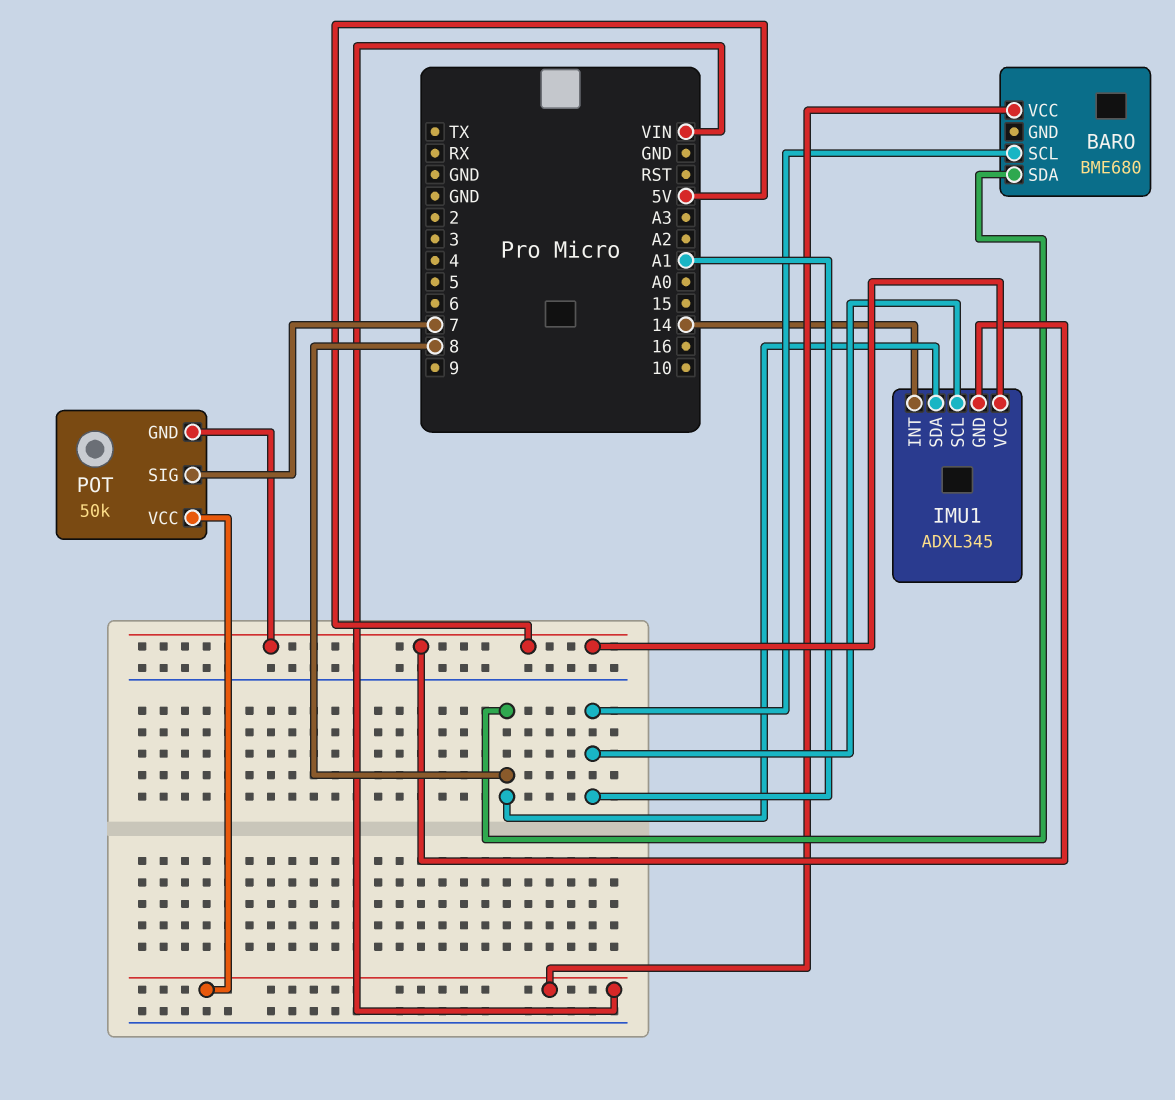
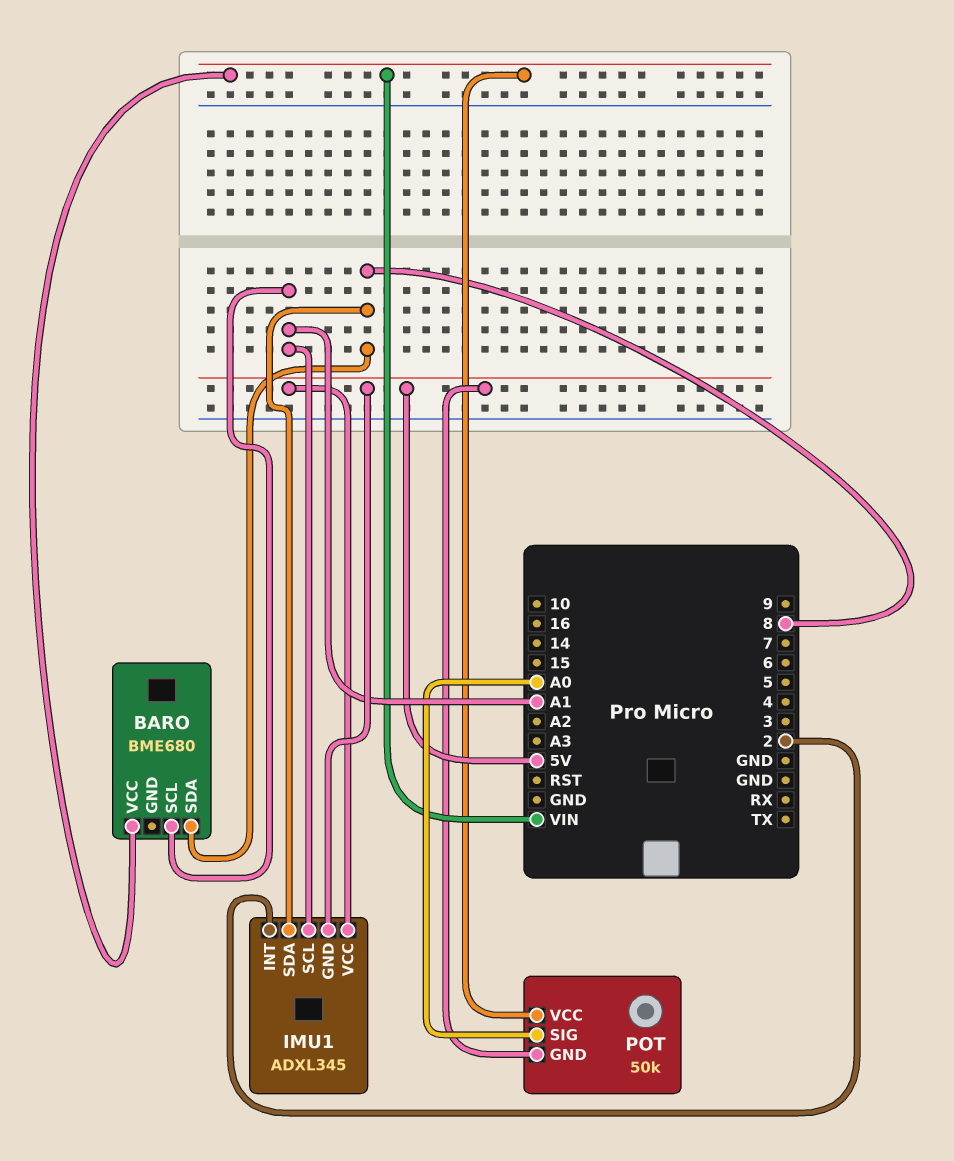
IMU1 pin INT: 14 -> 2
POT pin SIG: 7 -> A0

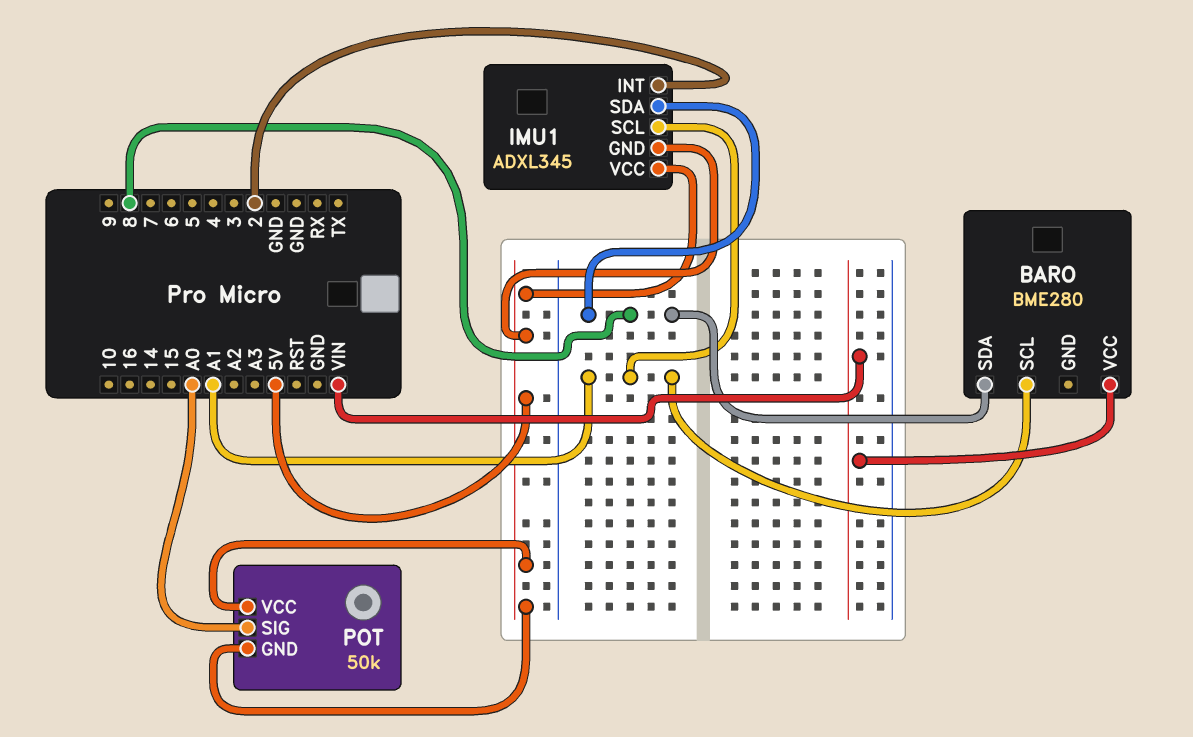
BARO: BME680 -> BME280
POT pin VCC: VIN -> 5V

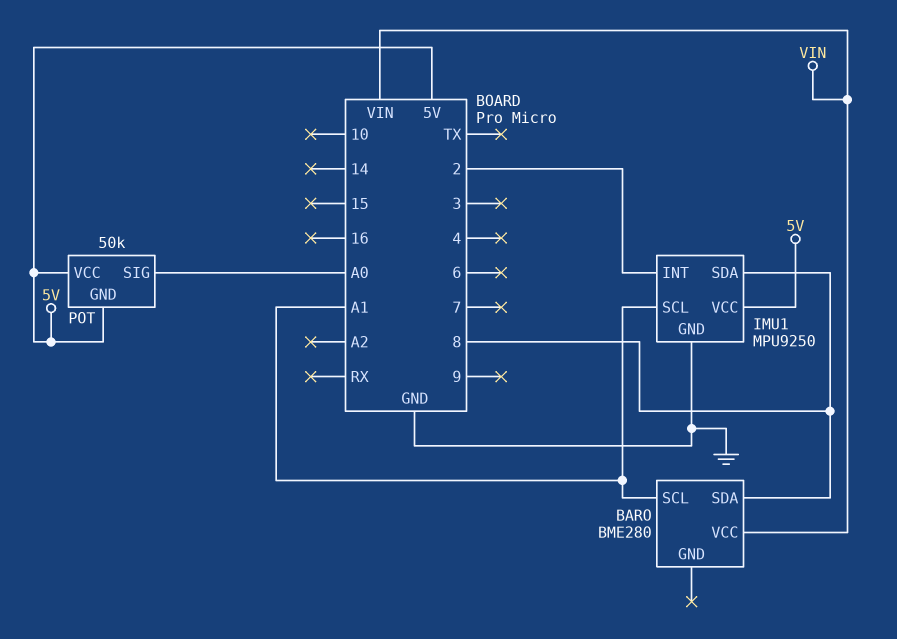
IMU1: ADXL345 -> MPU9250
IMU1 pin GND: 5V -> GND

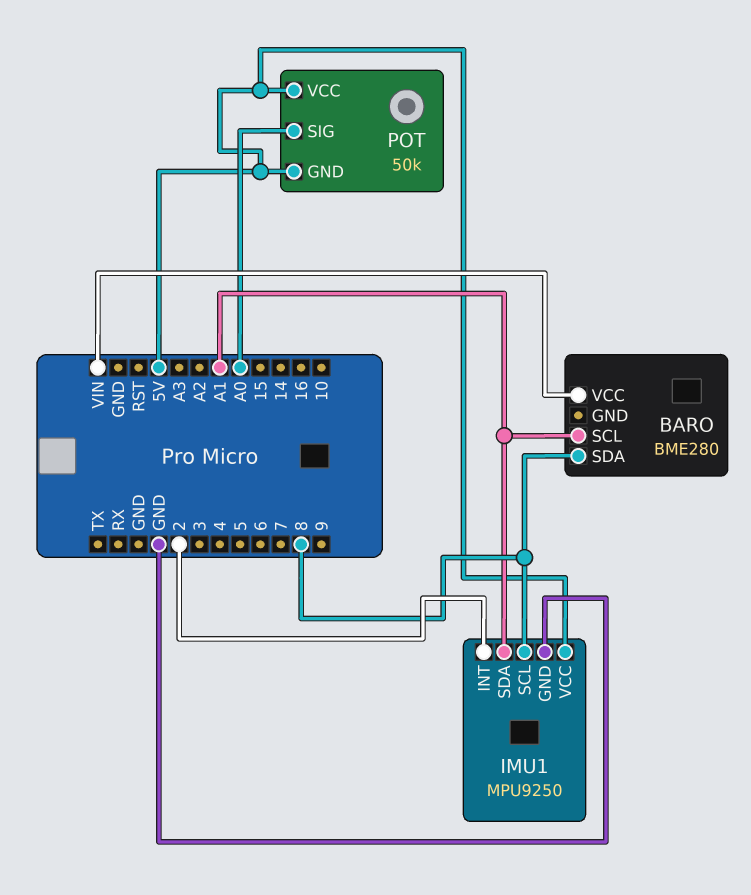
IMU1 pin SCL: A1 -> 8
IMU1 pin SDA: 8 -> A1

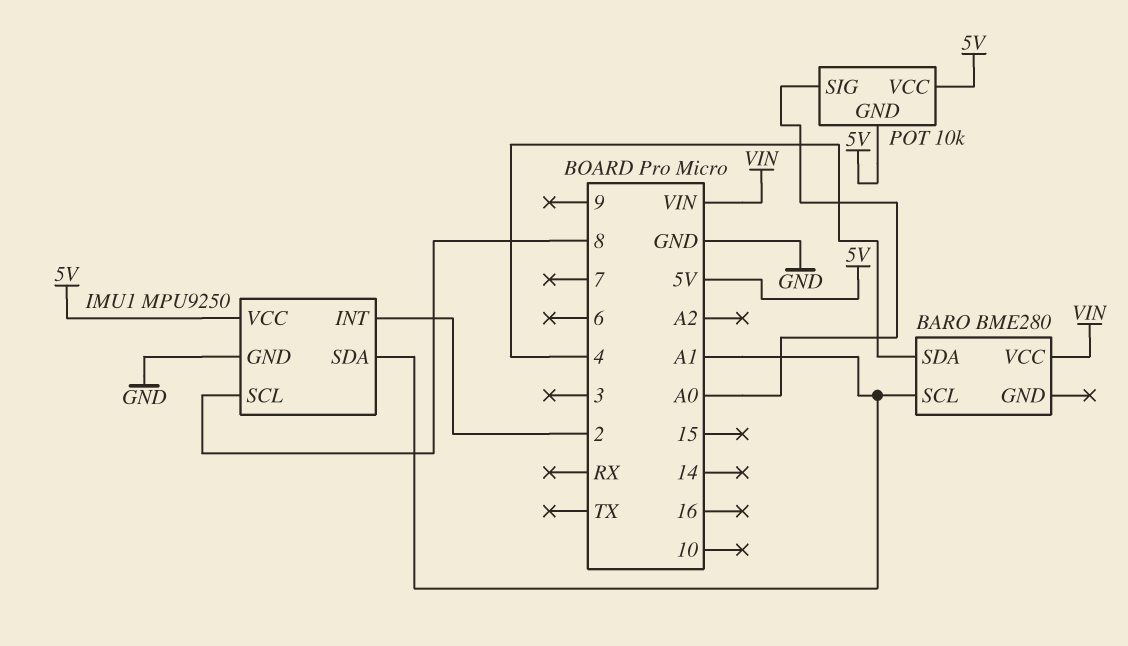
BARO pin SDA: 8 -> 4
POT: 50k -> 10k

